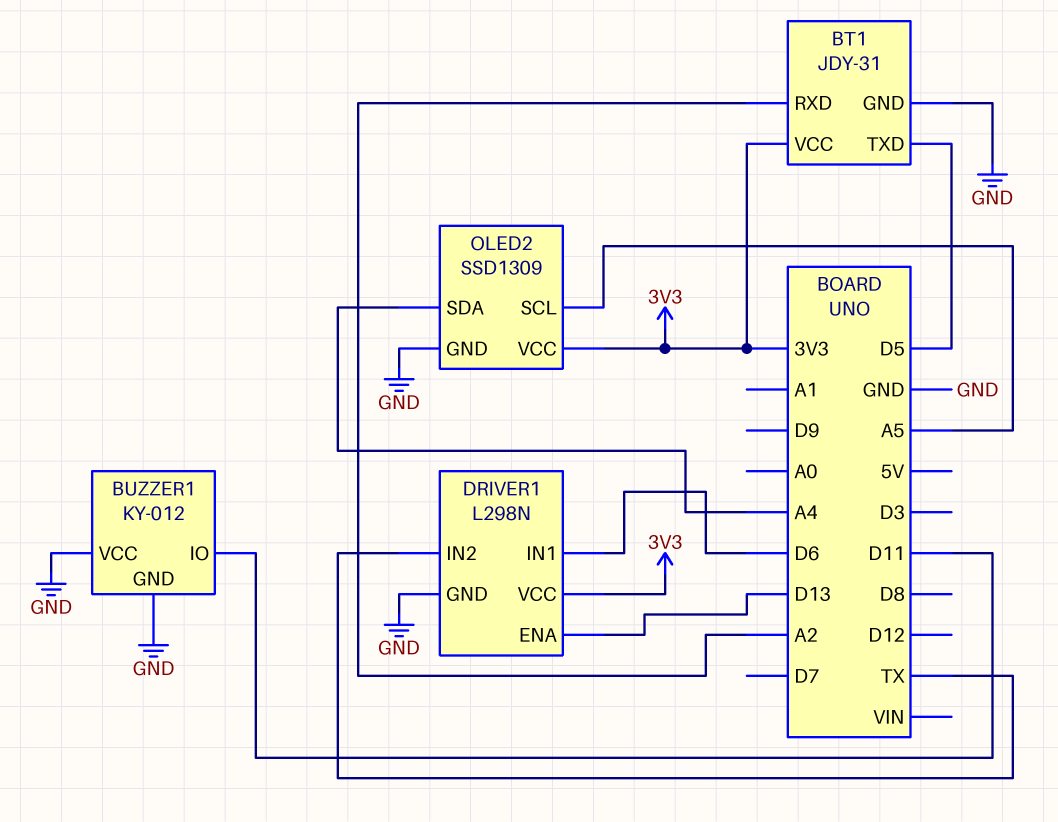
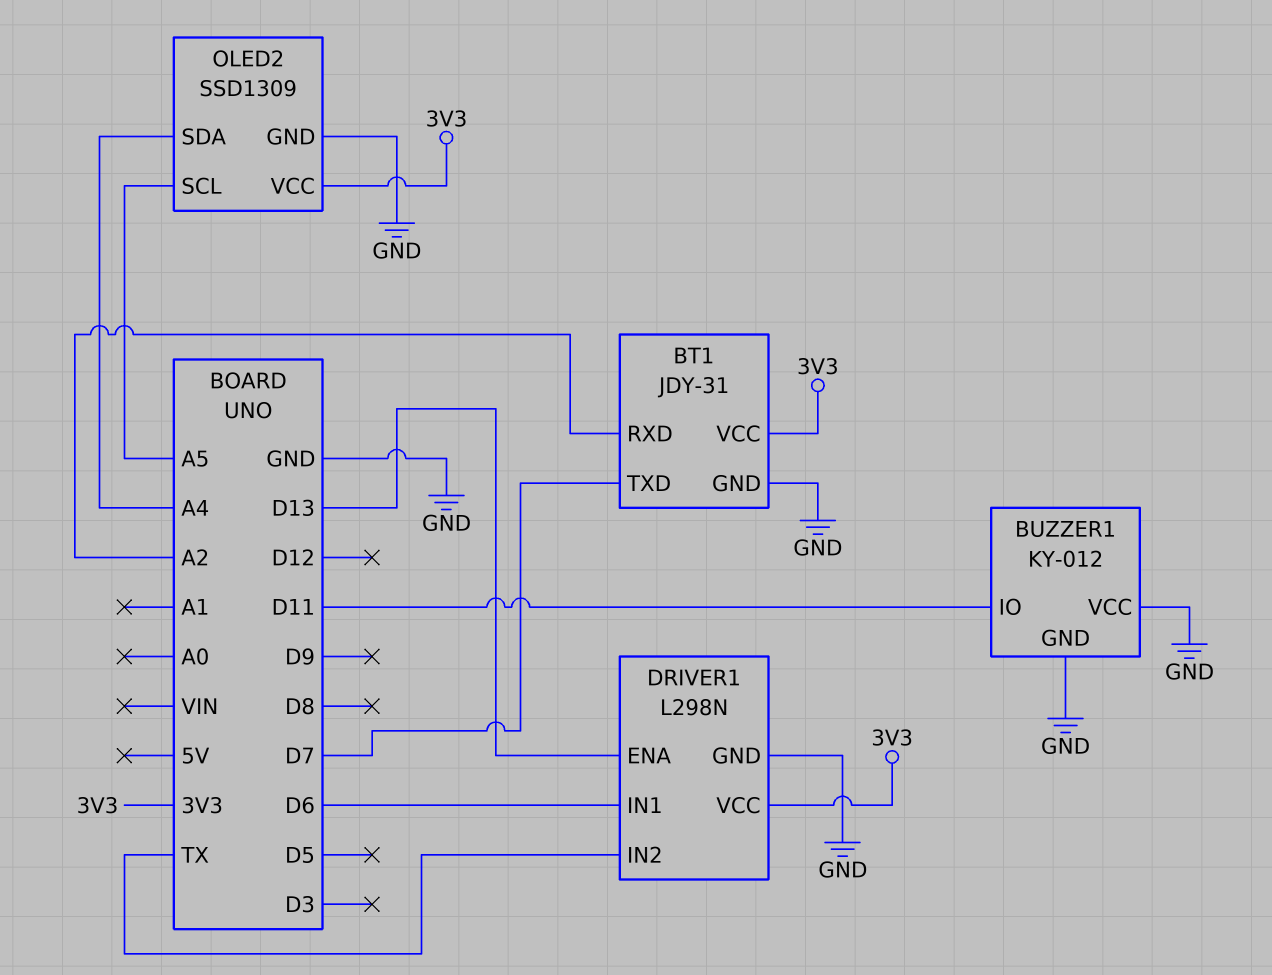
BT1 pin TXD: D5 -> D7

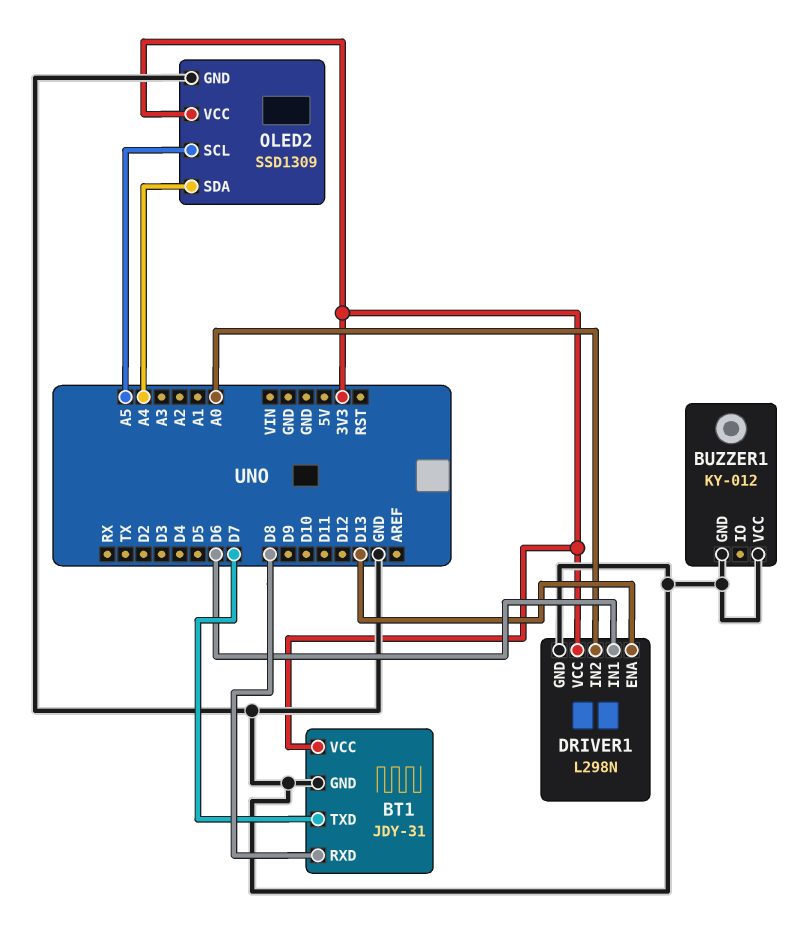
BT1 pin RXD: A2 -> D8
BUZZER1 pin IO: D11 -> none
DRIVER1 pin IN2: TX -> A0

